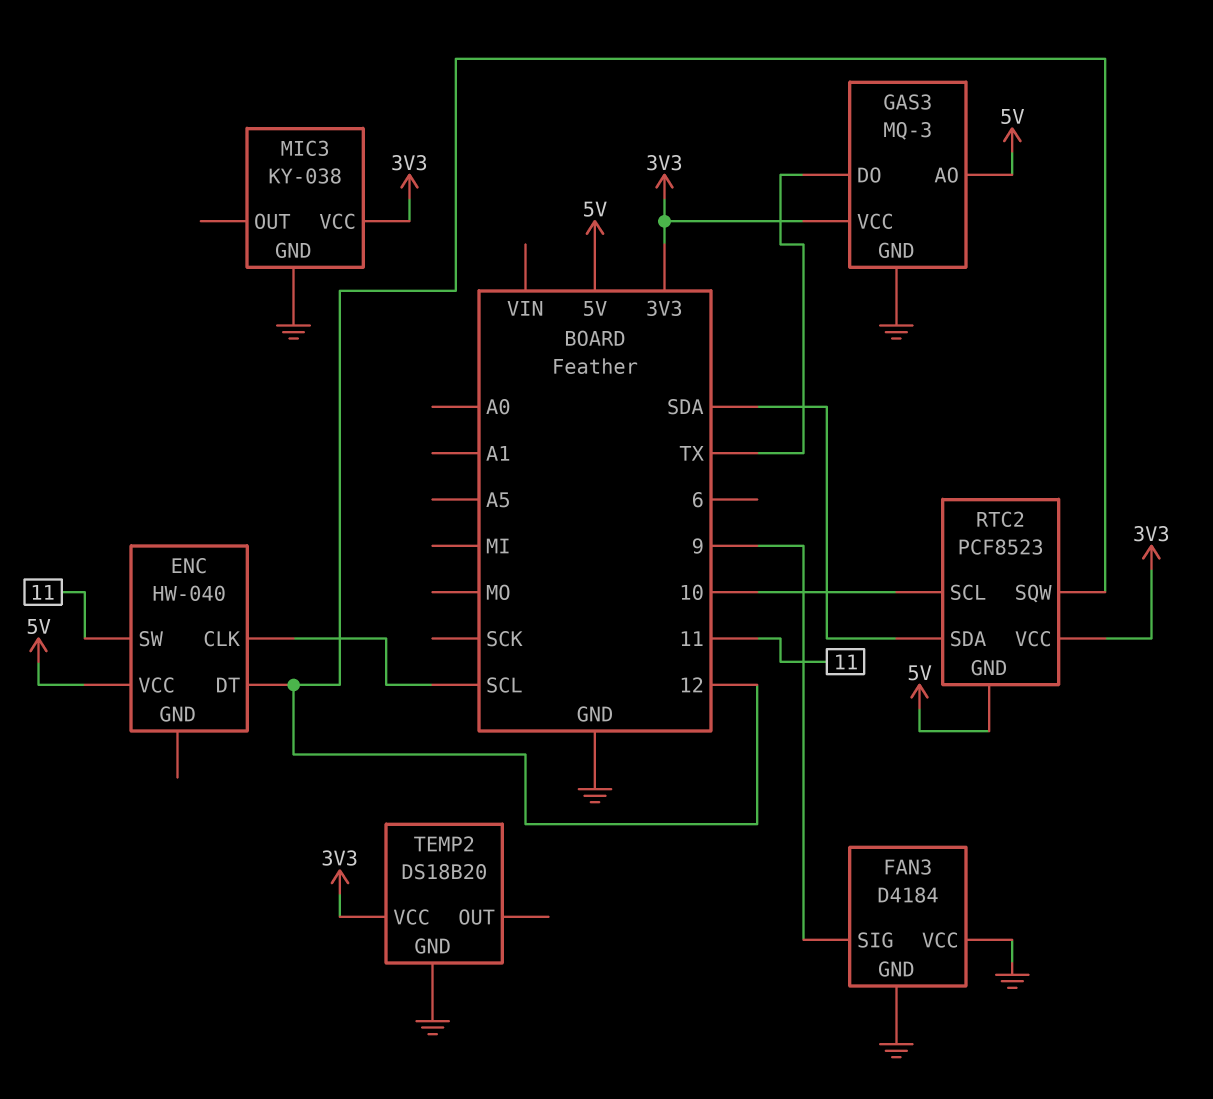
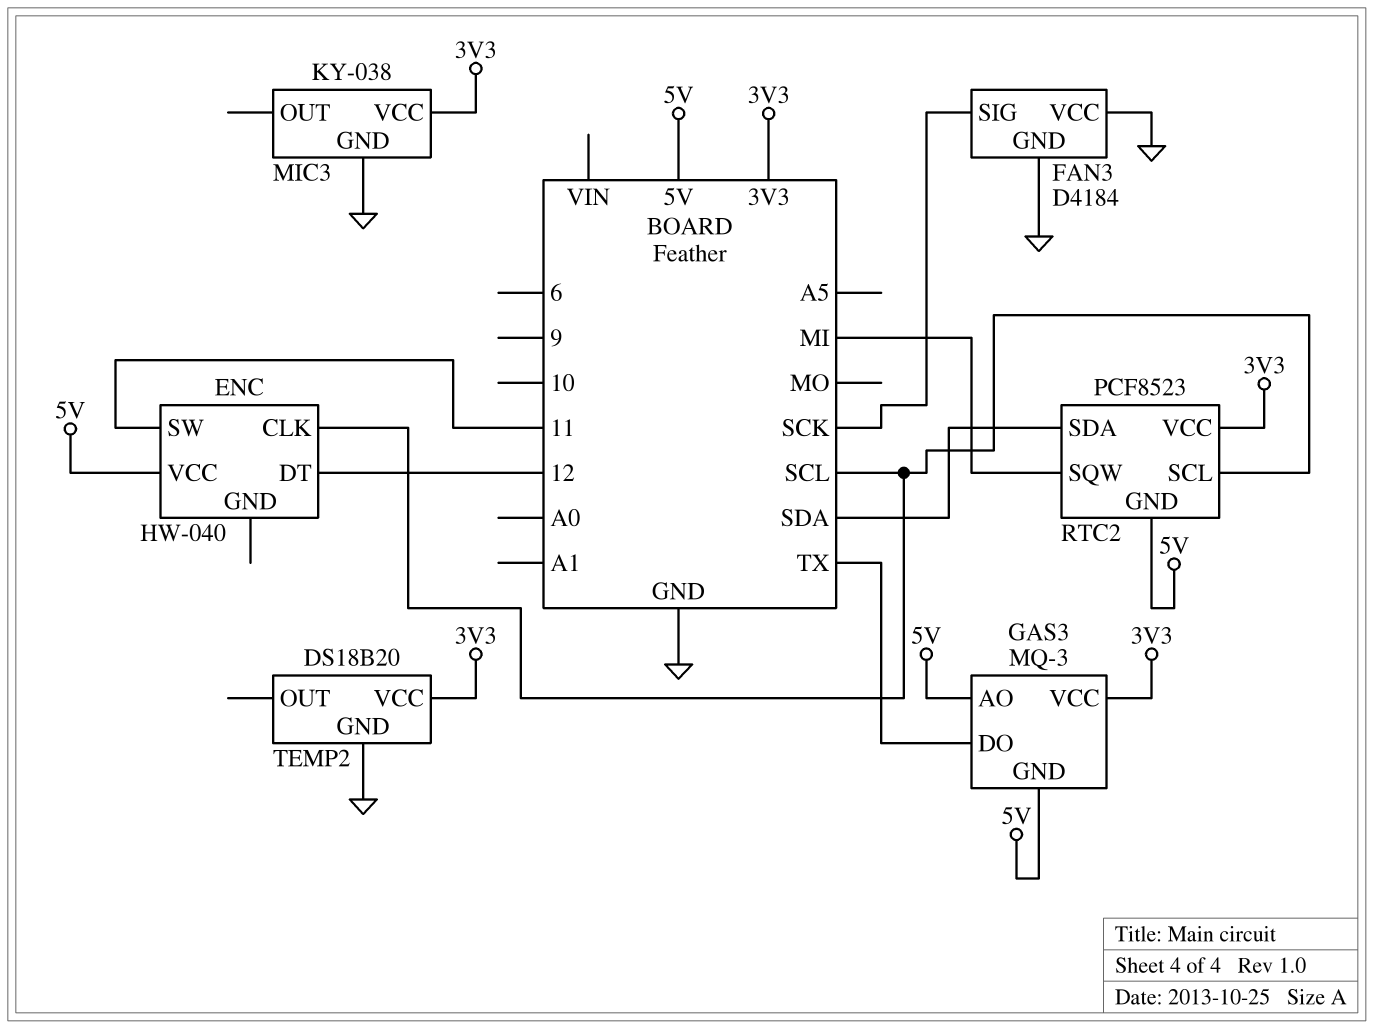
FAN3 pin SIG: 9 -> SCK
GAS3 pin GND: GND -> 5V
RTC2 pin SCL: 10 -> SCL
RTC2 pin SQW: 12 -> MI

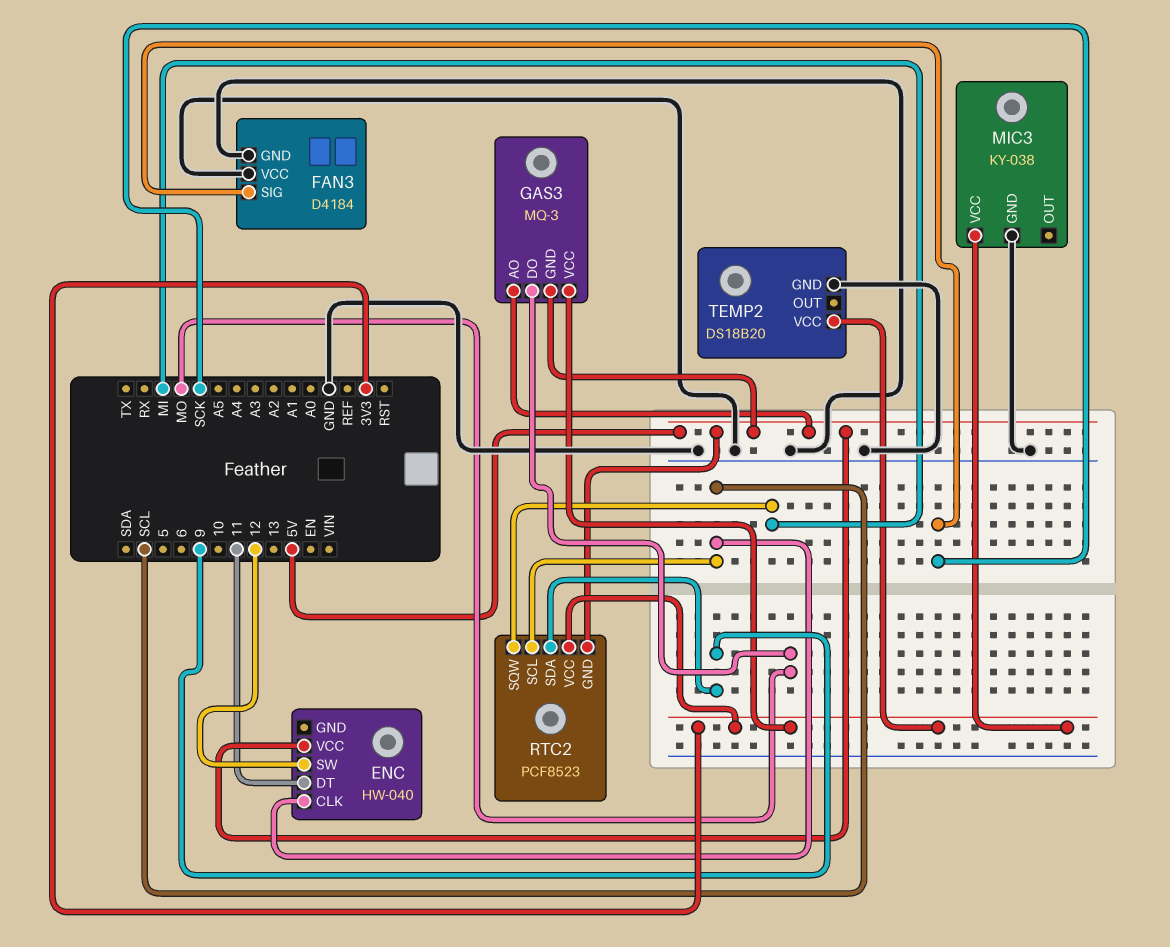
ENC pin DT: 12 -> 11
ENC pin SW: 11 -> 12
GAS3 pin DO: TX -> MO
RTC2 pin SDA: SDA -> 9

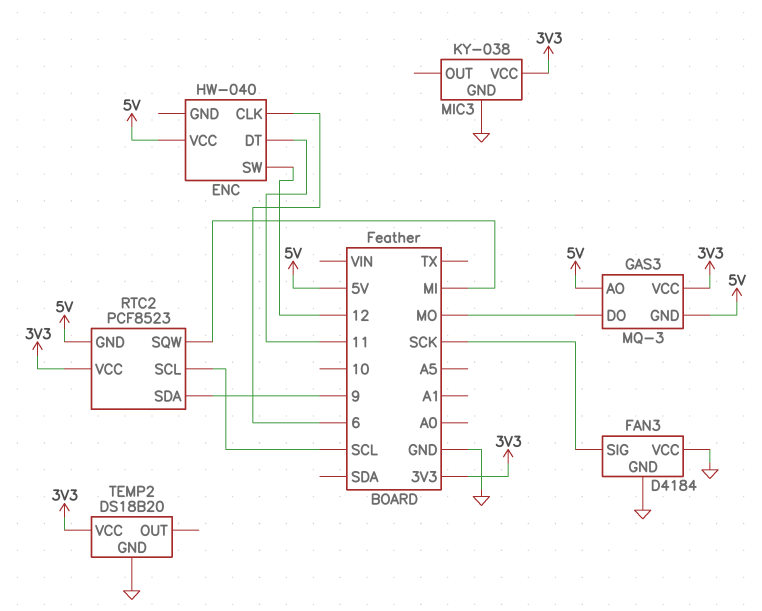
ENC pin CLK: SCL -> 6

